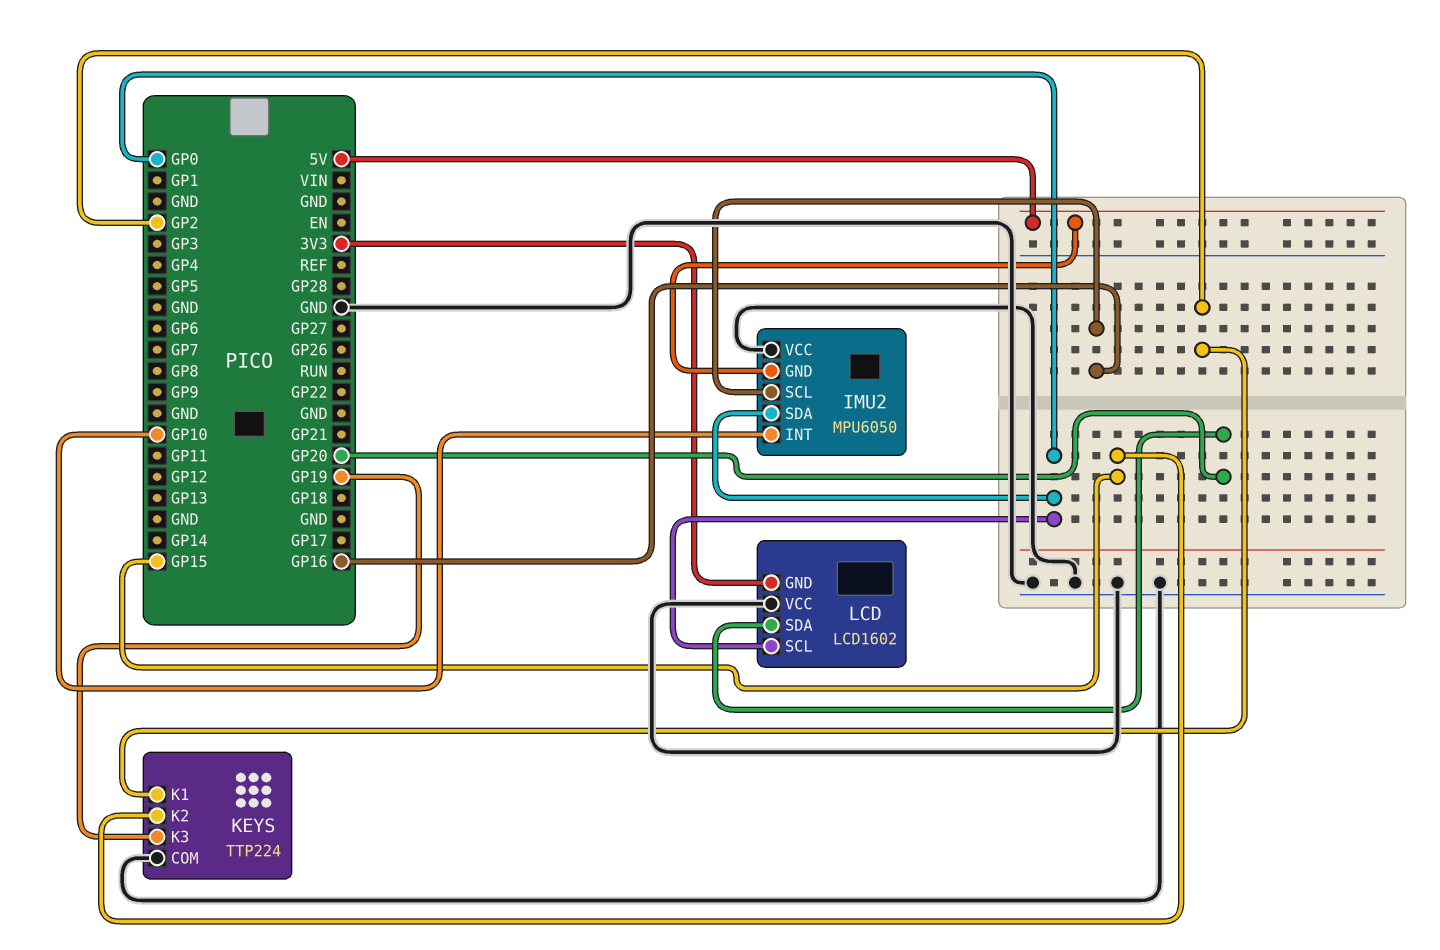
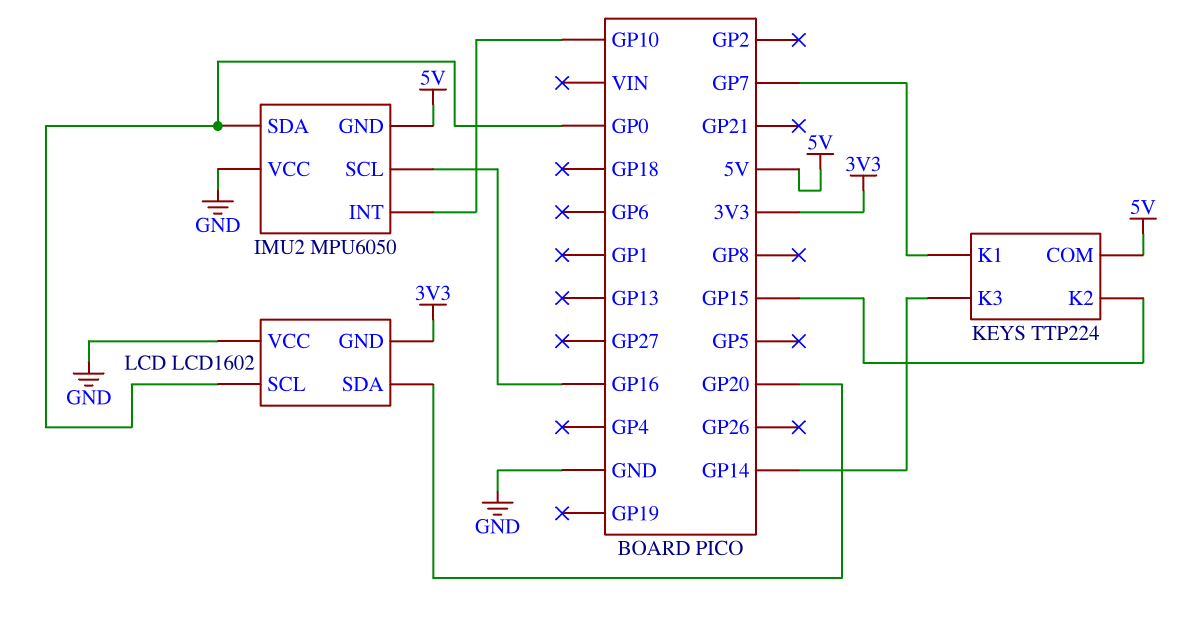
KEYS pin COM: GND -> 5V
KEYS pin K1: GP2 -> GP7
KEYS pin K3: GP19 -> GP14

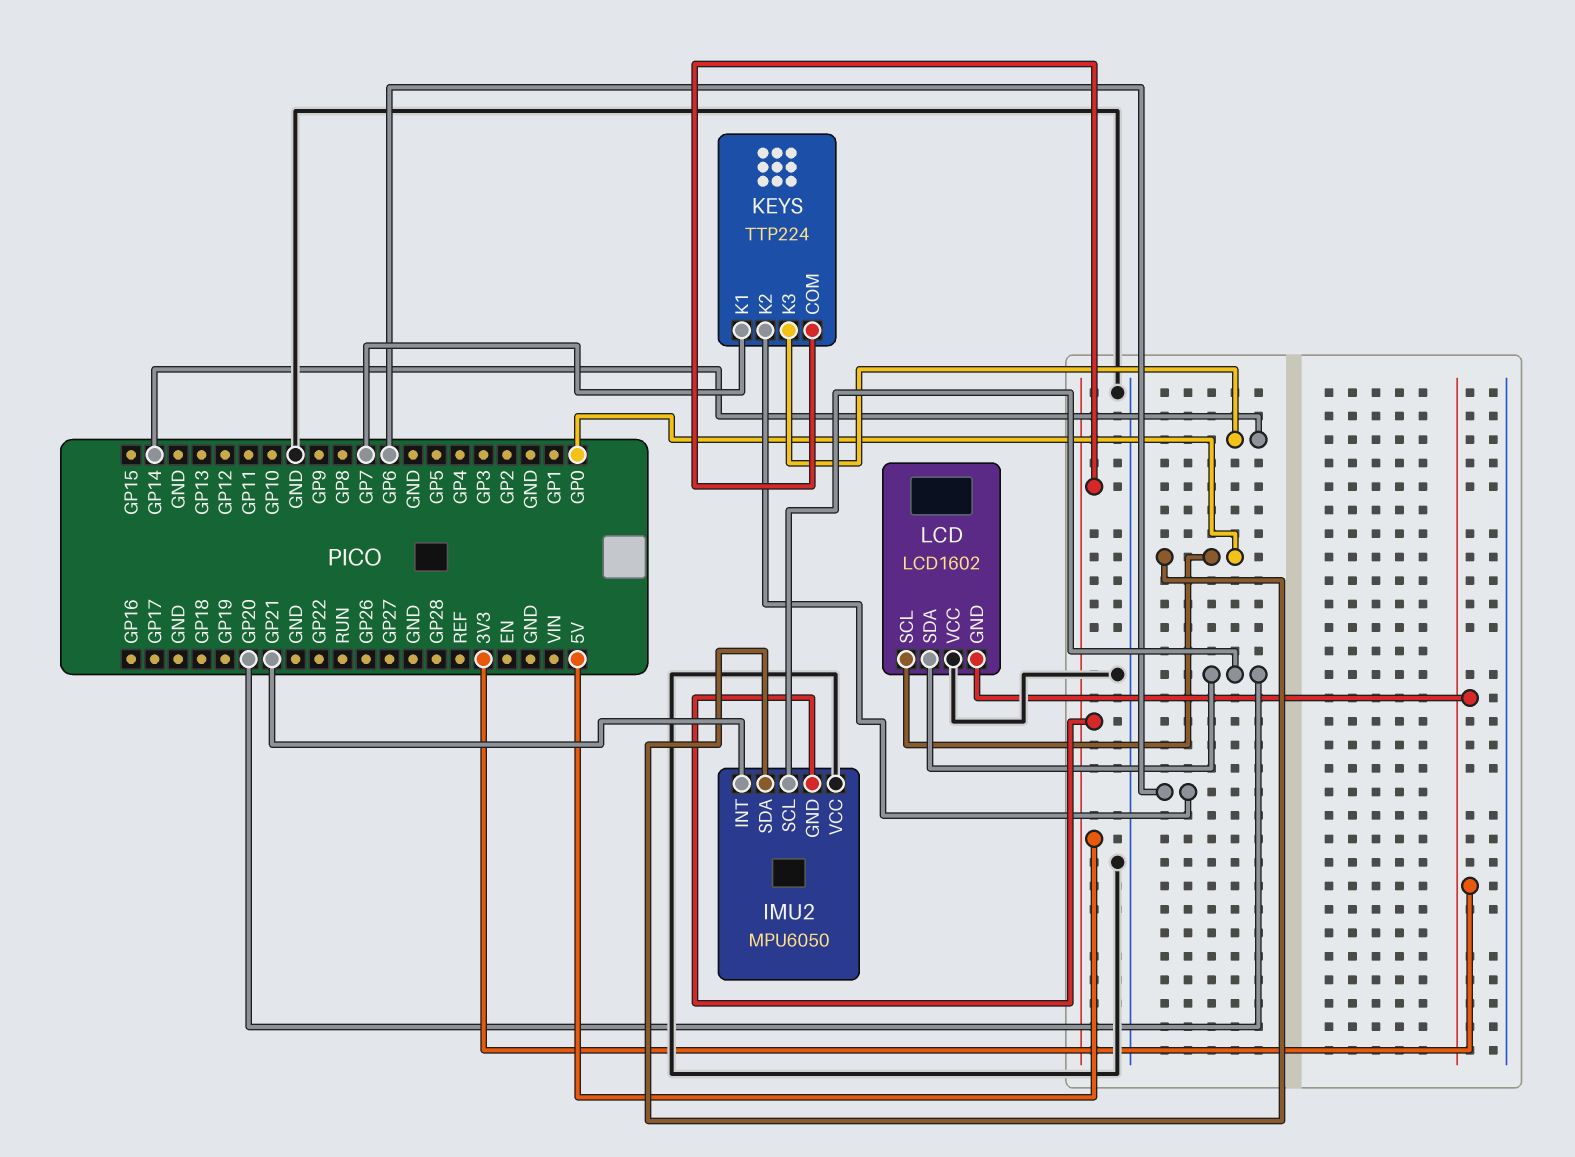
IMU2 pin INT: GP10 -> GP21
IMU2 pin SCL: GP16 -> GP20
KEYS pin K2: GP15 -> GP6

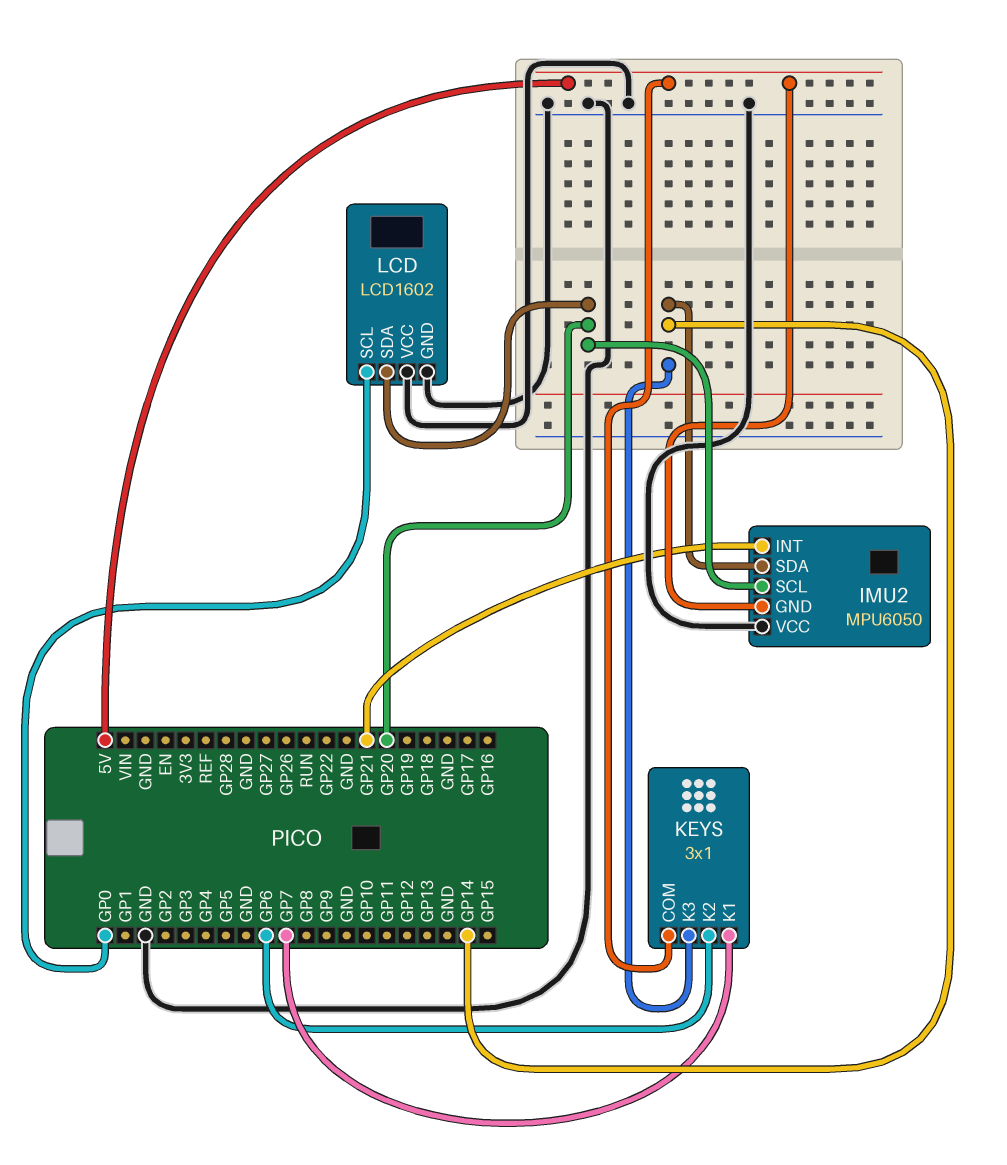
IMU2 pin SDA: GP0 -> GP14
KEYS: TTP224 -> 3x1
LCD pin GND: 3V3 -> GND

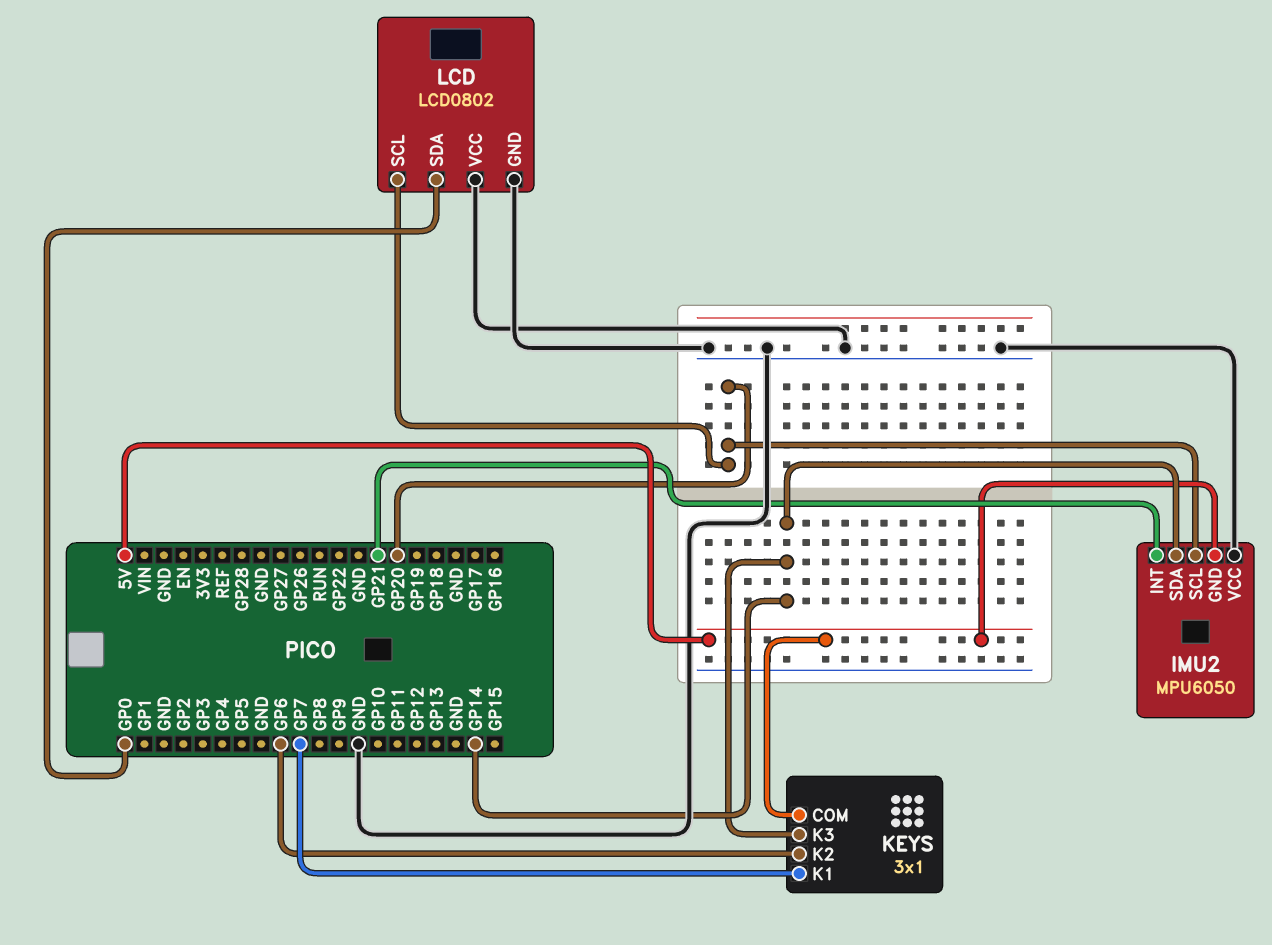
LCD: LCD1602 -> LCD0802
LCD pin SCL: GP0 -> GP20
LCD pin SDA: GP20 -> GP0

